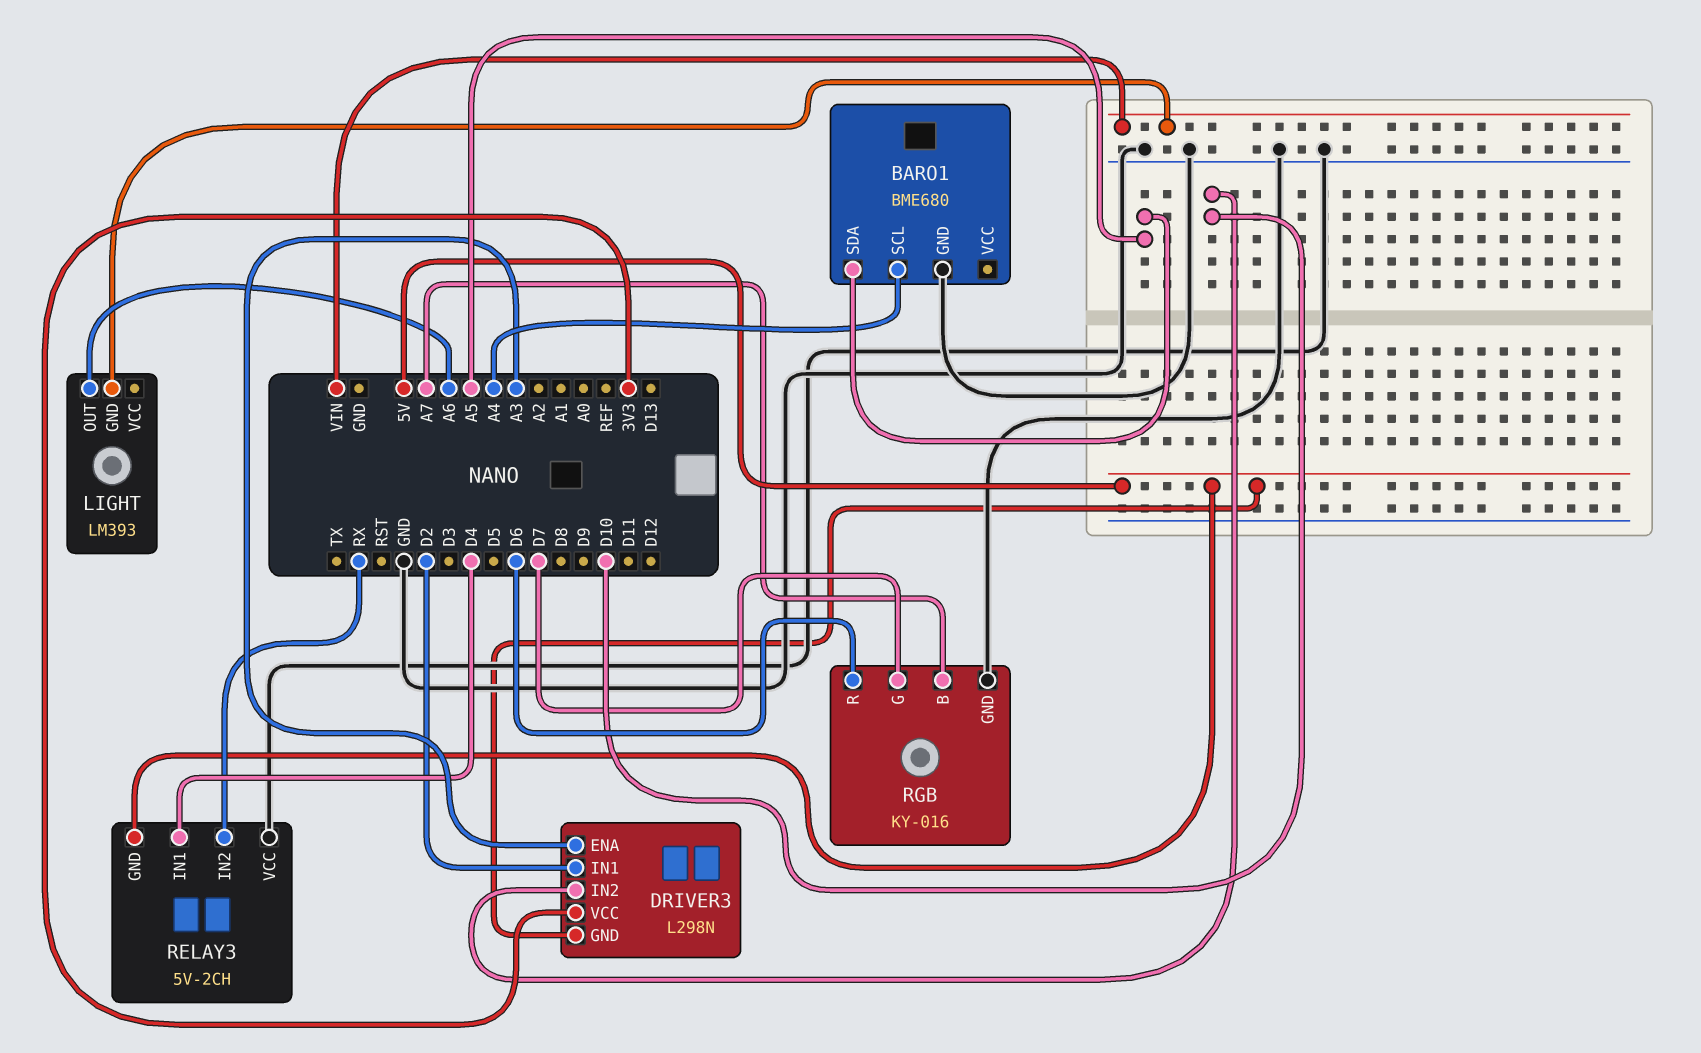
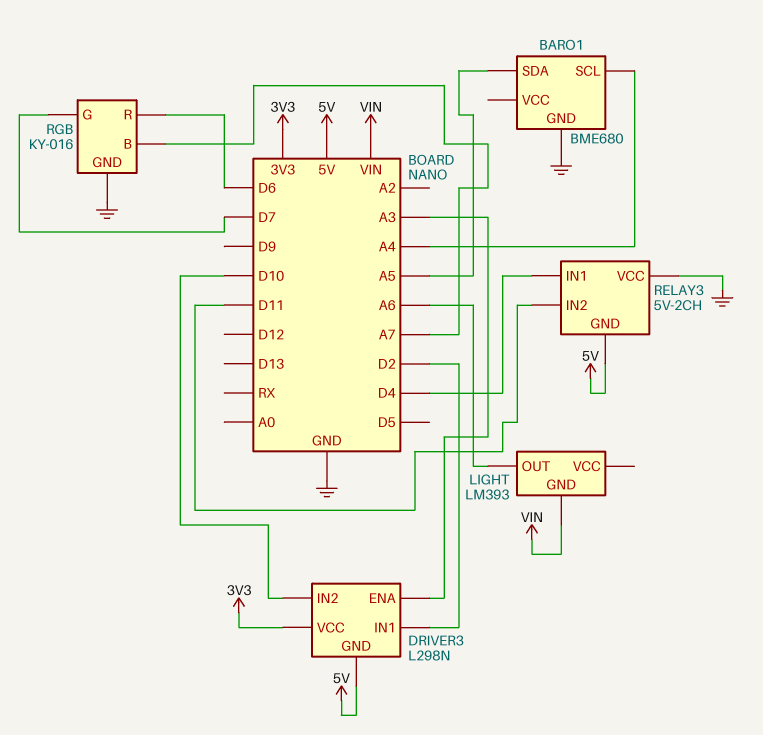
RELAY3 pin IN2: RX -> D11

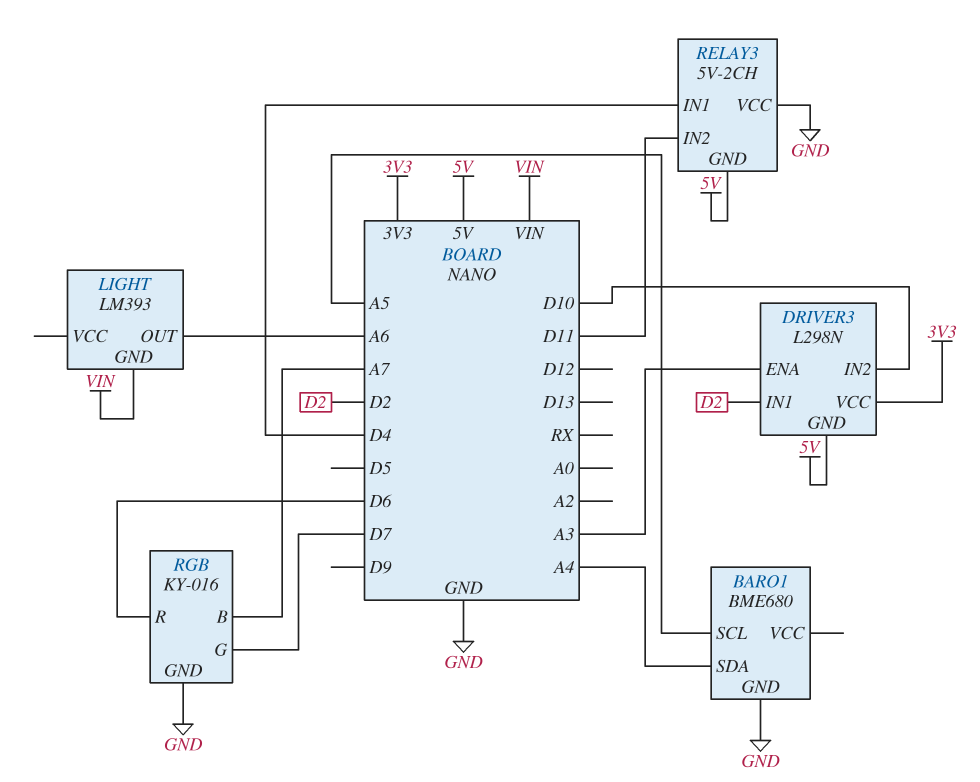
BARO1 pin SCL: A4 -> A5
BARO1 pin SDA: A5 -> A4

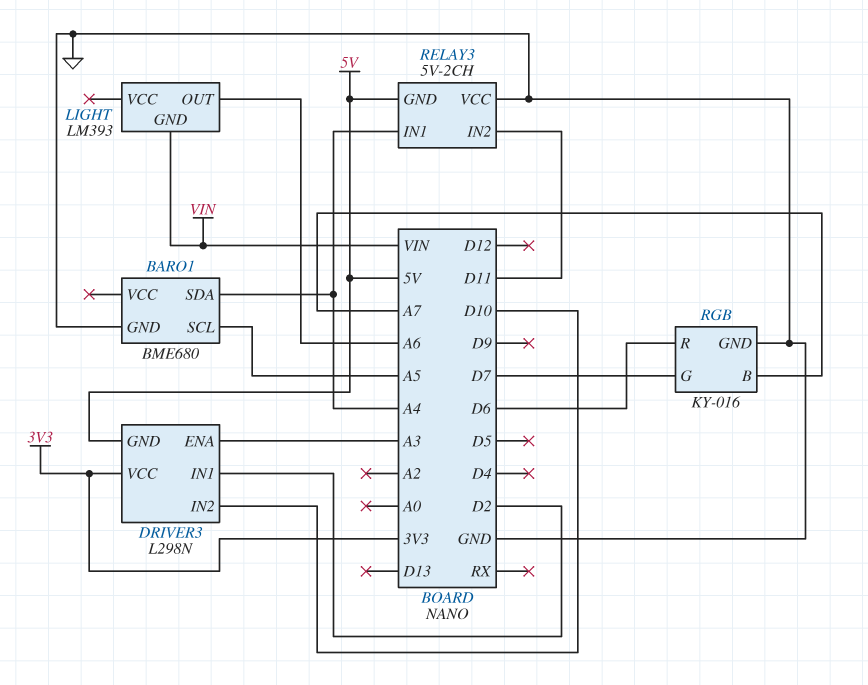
RELAY3 pin IN1: D4 -> A4

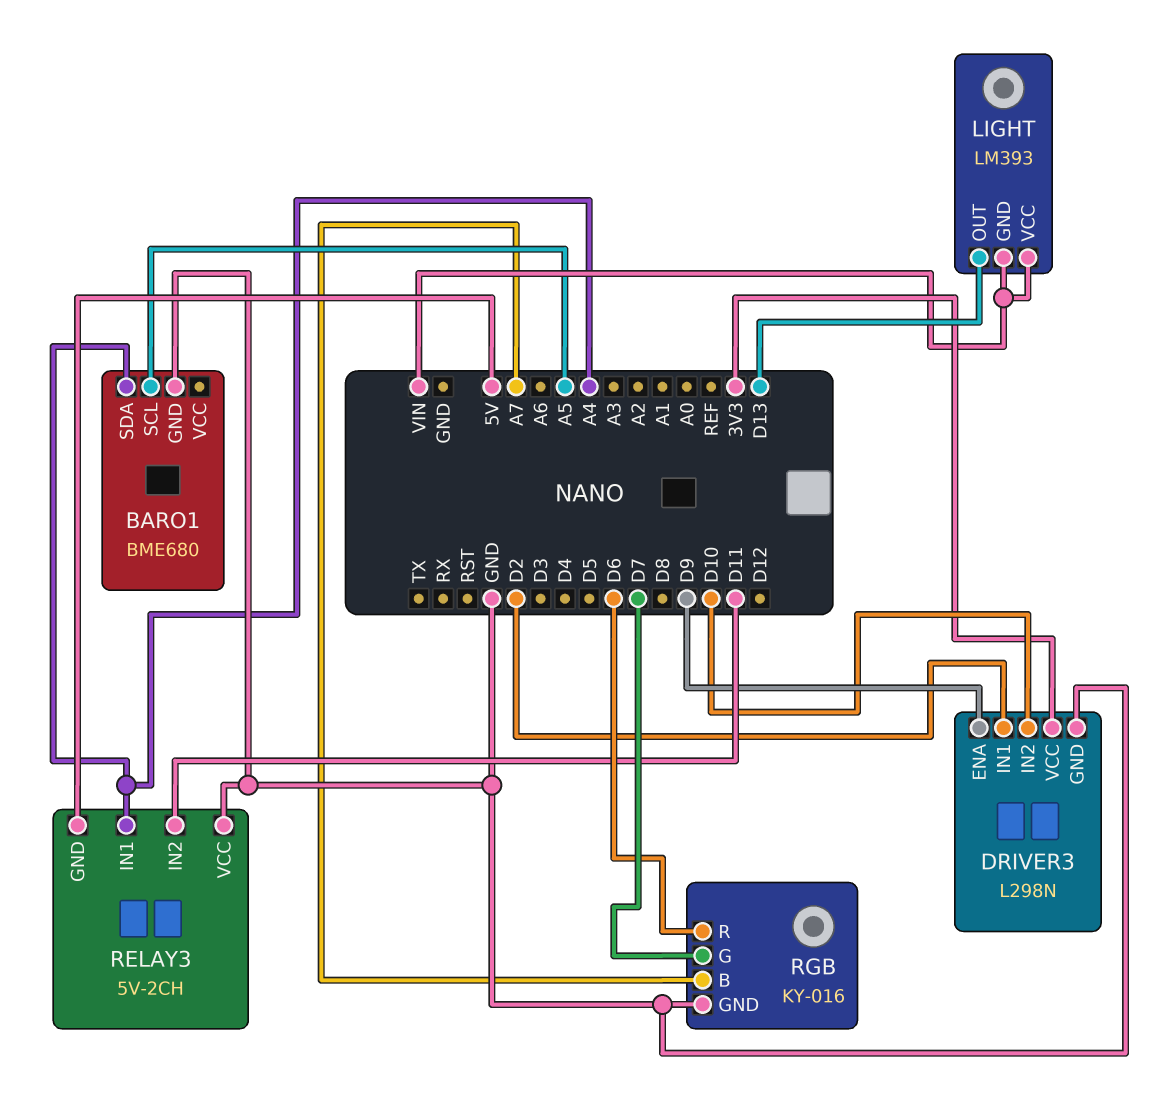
DRIVER3 pin ENA: A3 -> D9
DRIVER3 pin GND: 5V -> GND
LIGHT pin OUT: A6 -> D13
LIGHT pin VCC: none -> VIN

